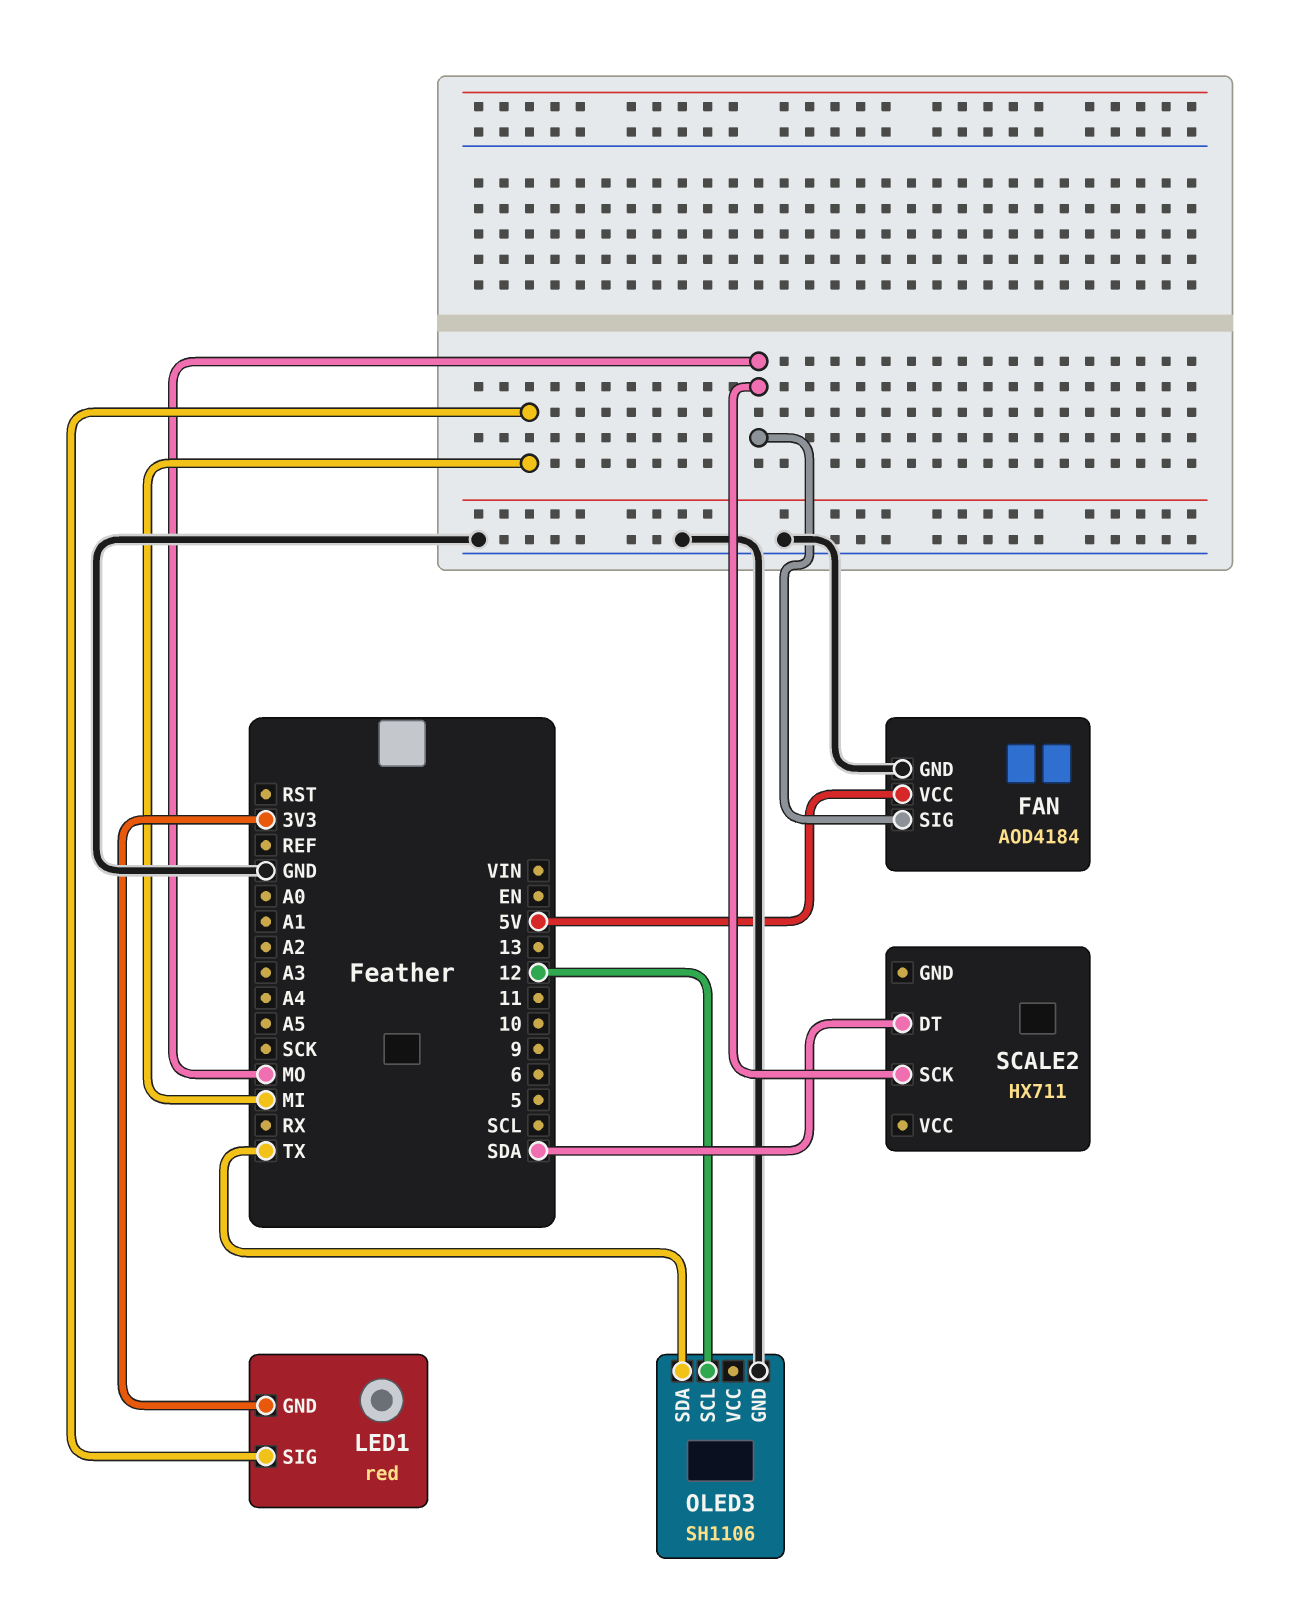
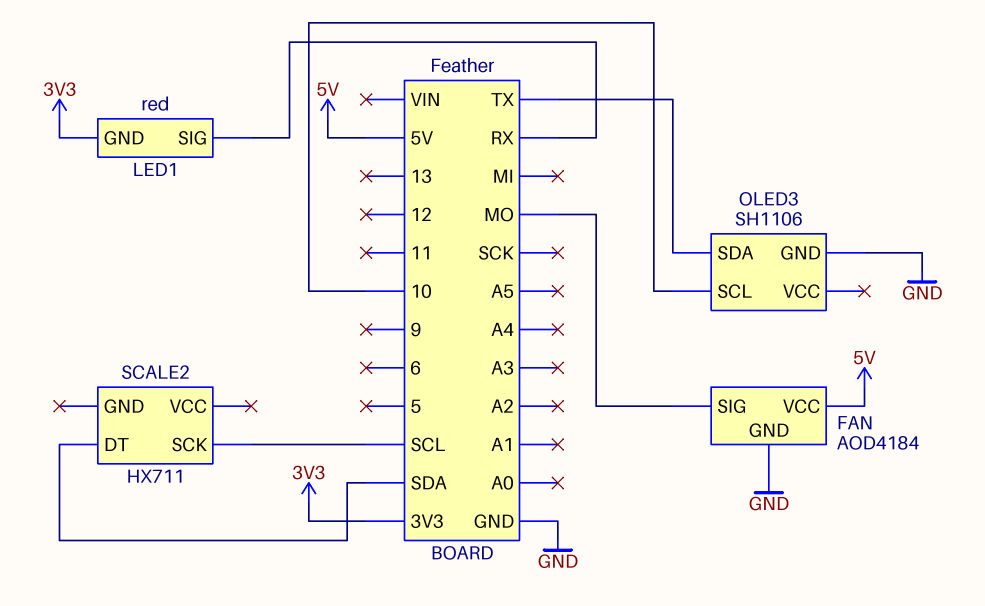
LED1 pin SIG: MI -> RX
OLED3 pin SCL: 12 -> 10
SCALE2 pin SCK: MO -> SCL

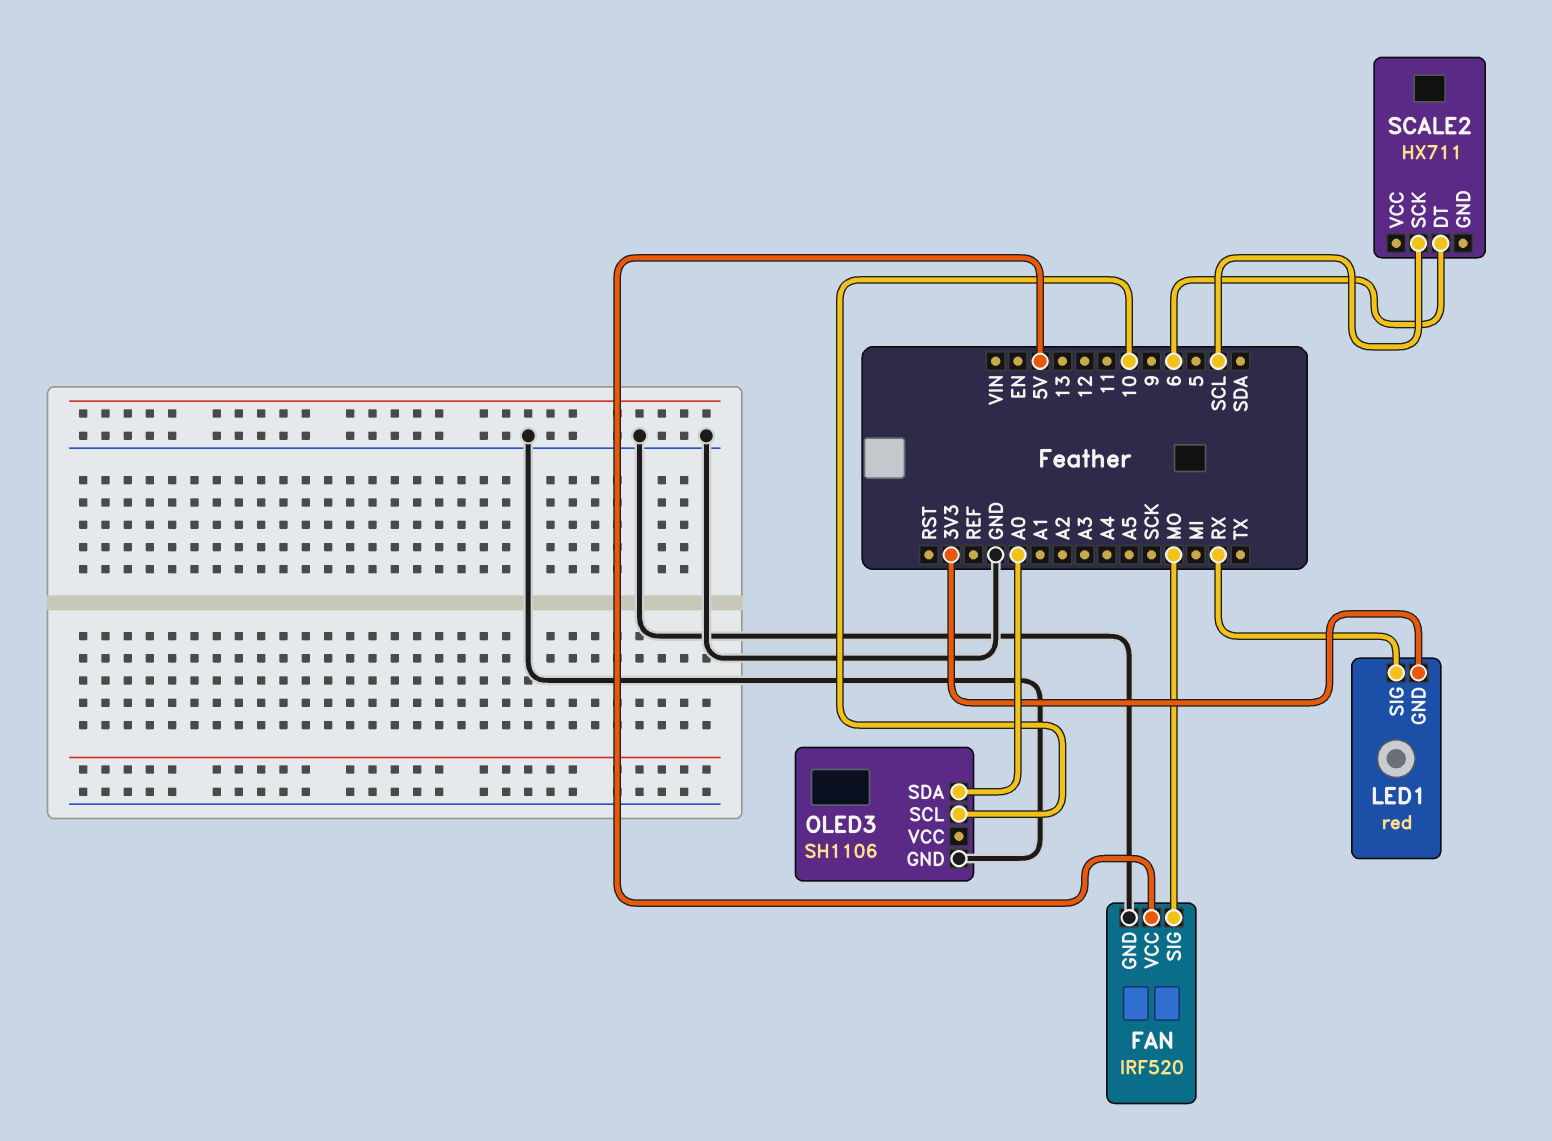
FAN: AOD4184 -> IRF520
OLED3 pin SDA: TX -> A0
SCALE2 pin DT: SDA -> 6

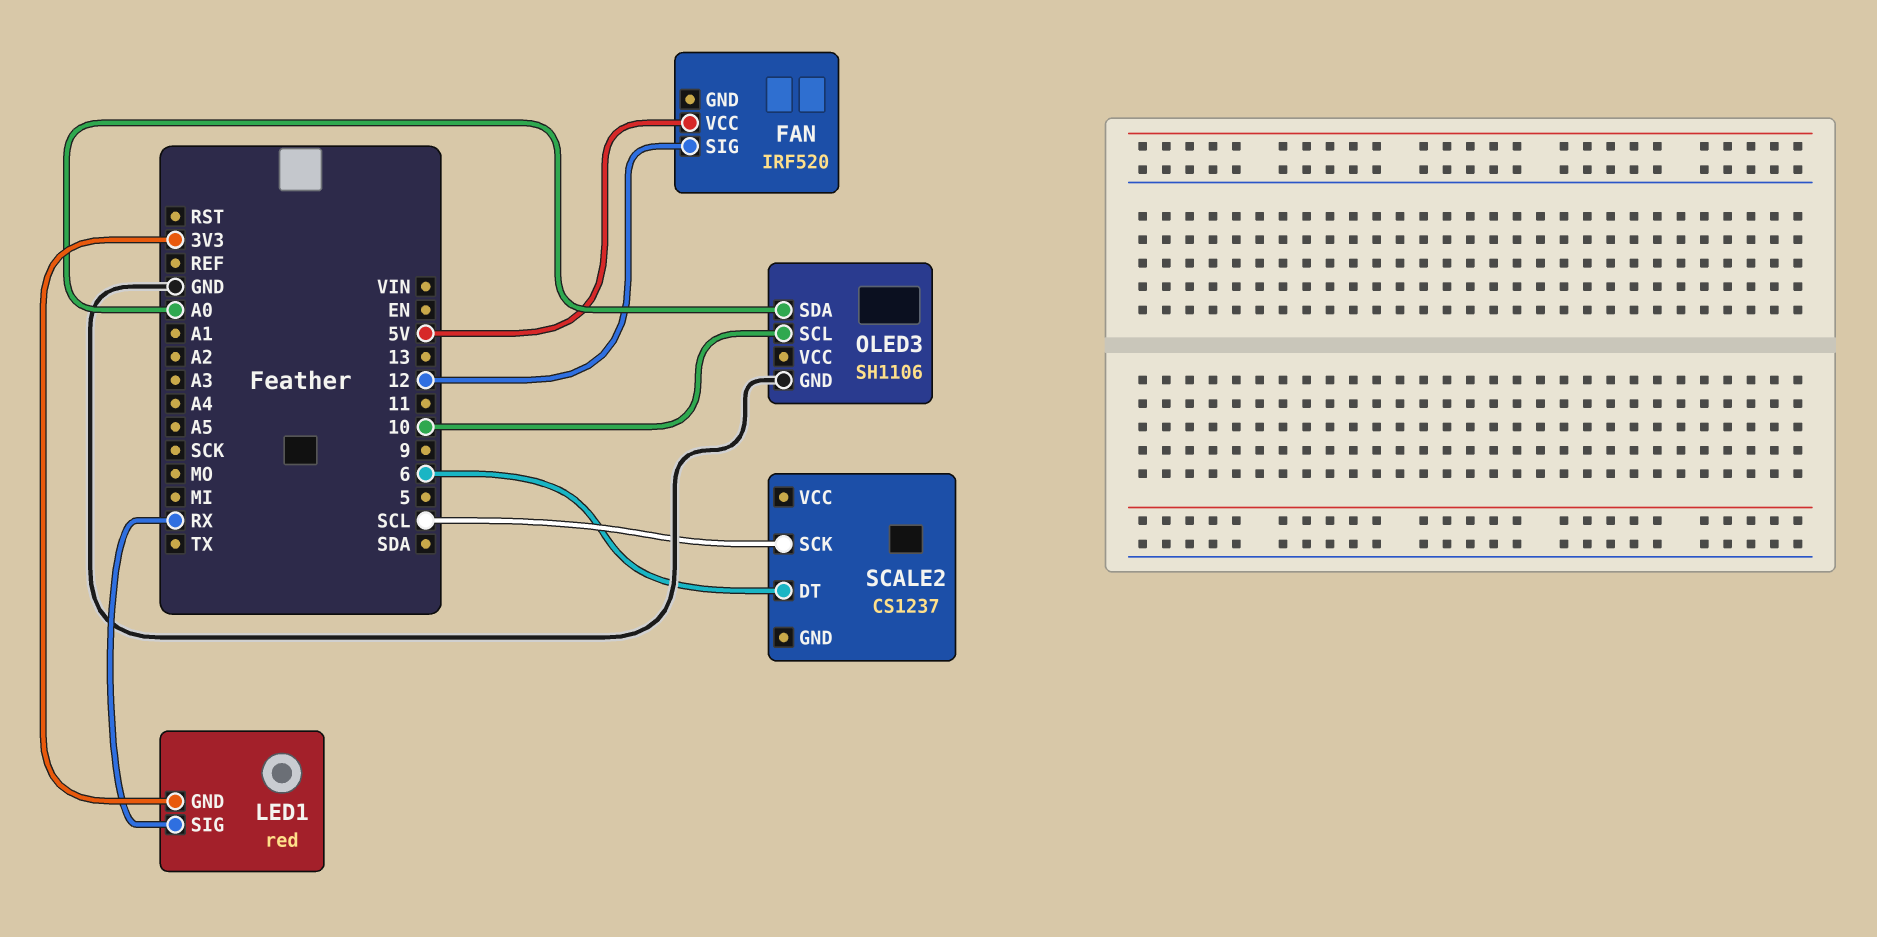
FAN pin GND: GND -> none
FAN pin SIG: MO -> 12
SCALE2: HX711 -> CS1237

